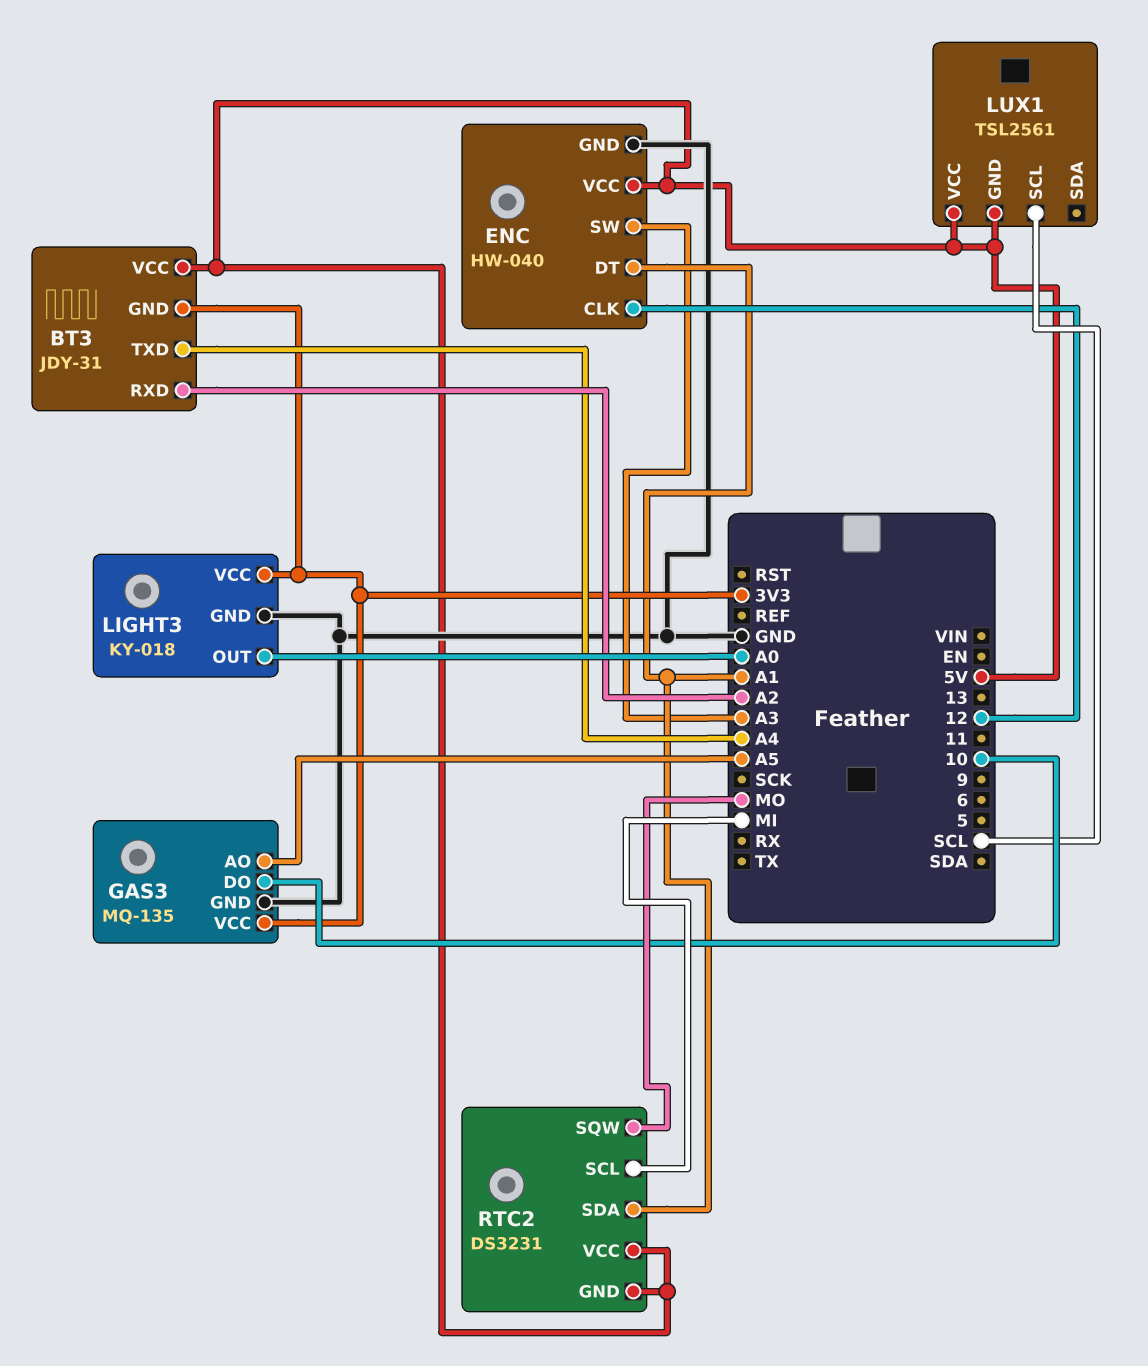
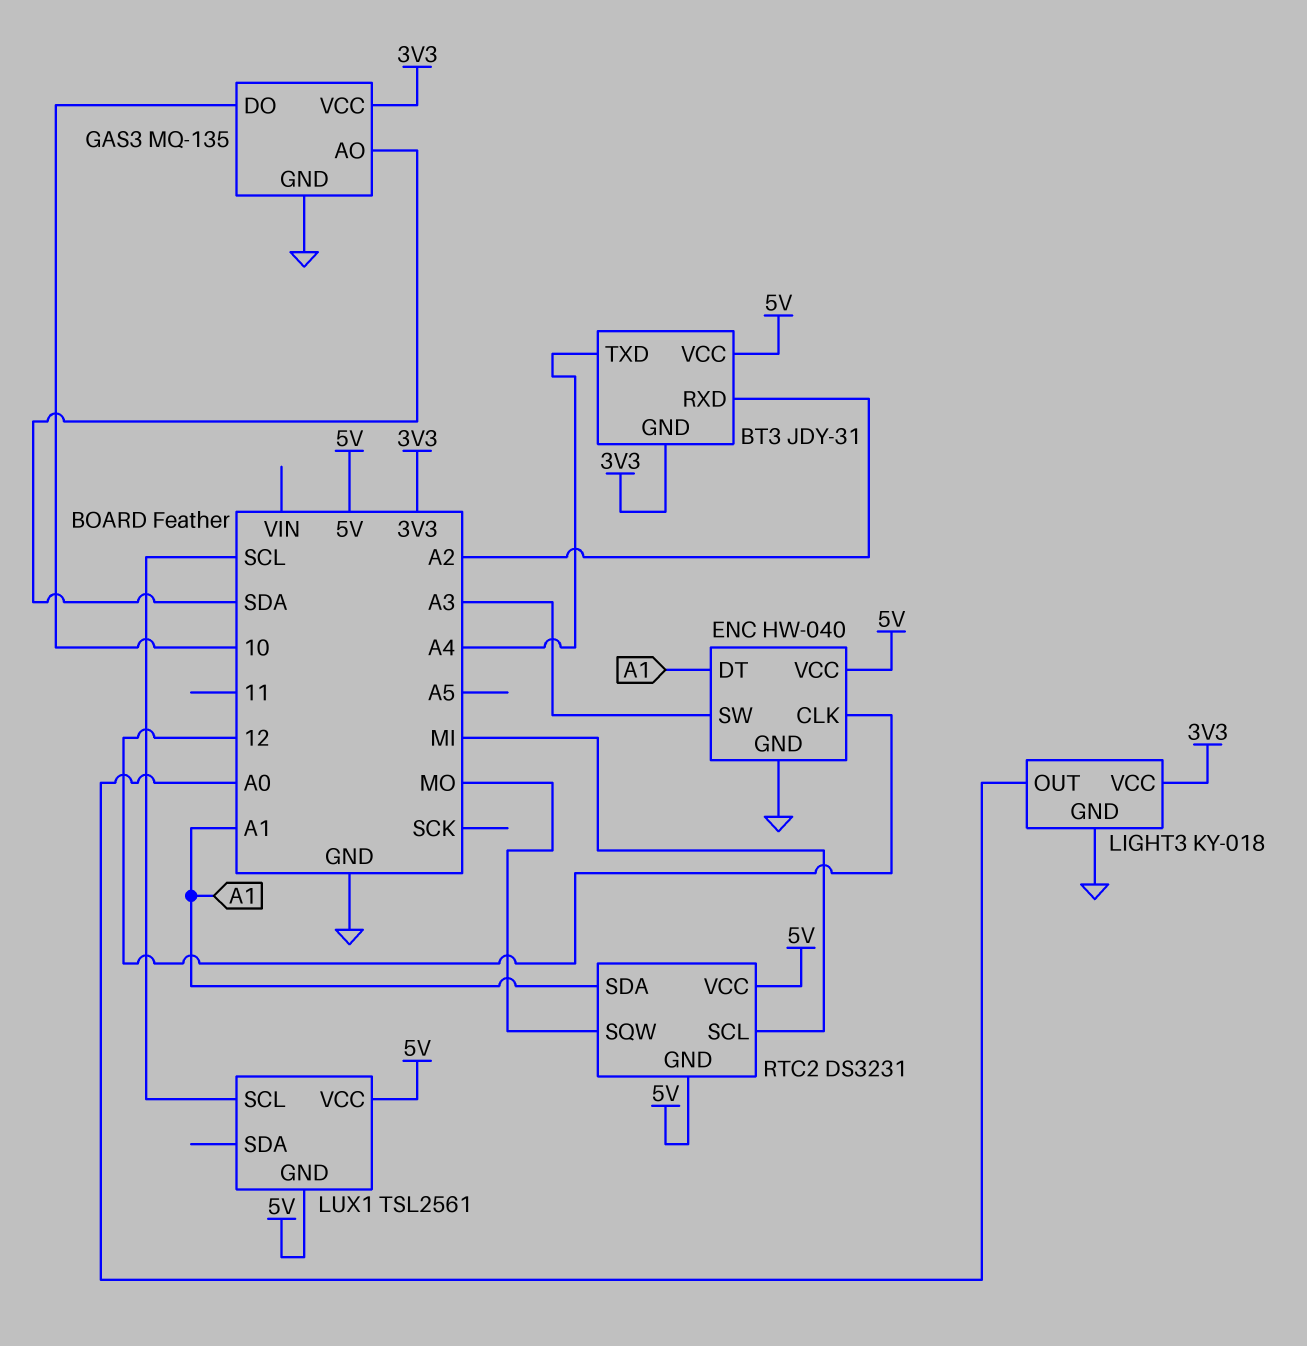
GAS3 pin AO: A5 -> SDA

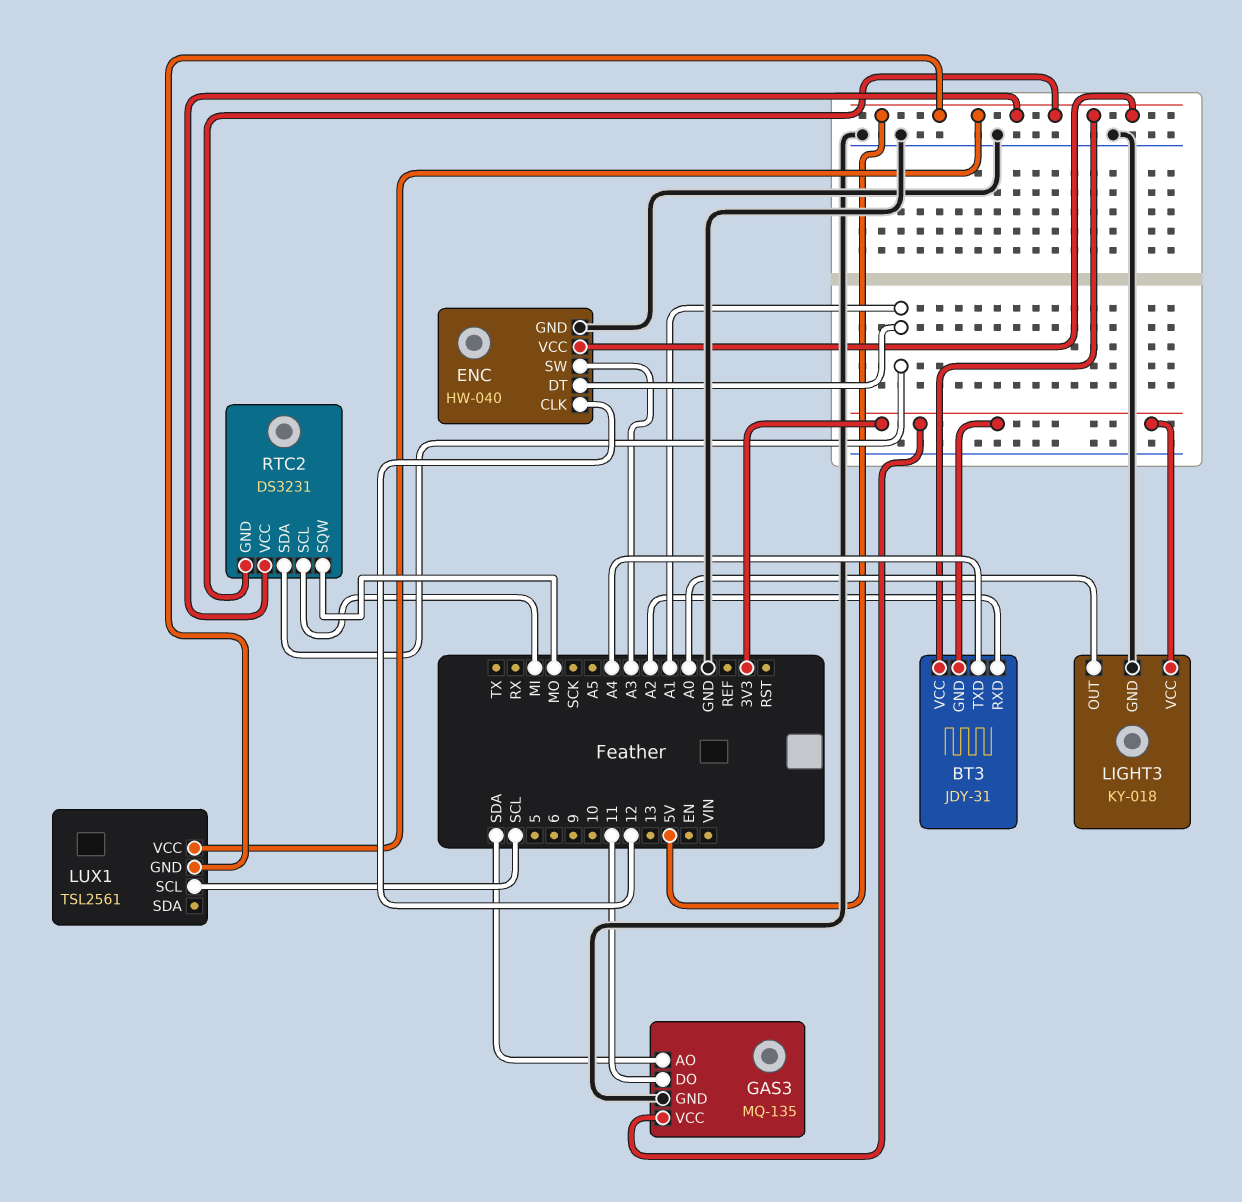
GAS3 pin DO: 10 -> 11

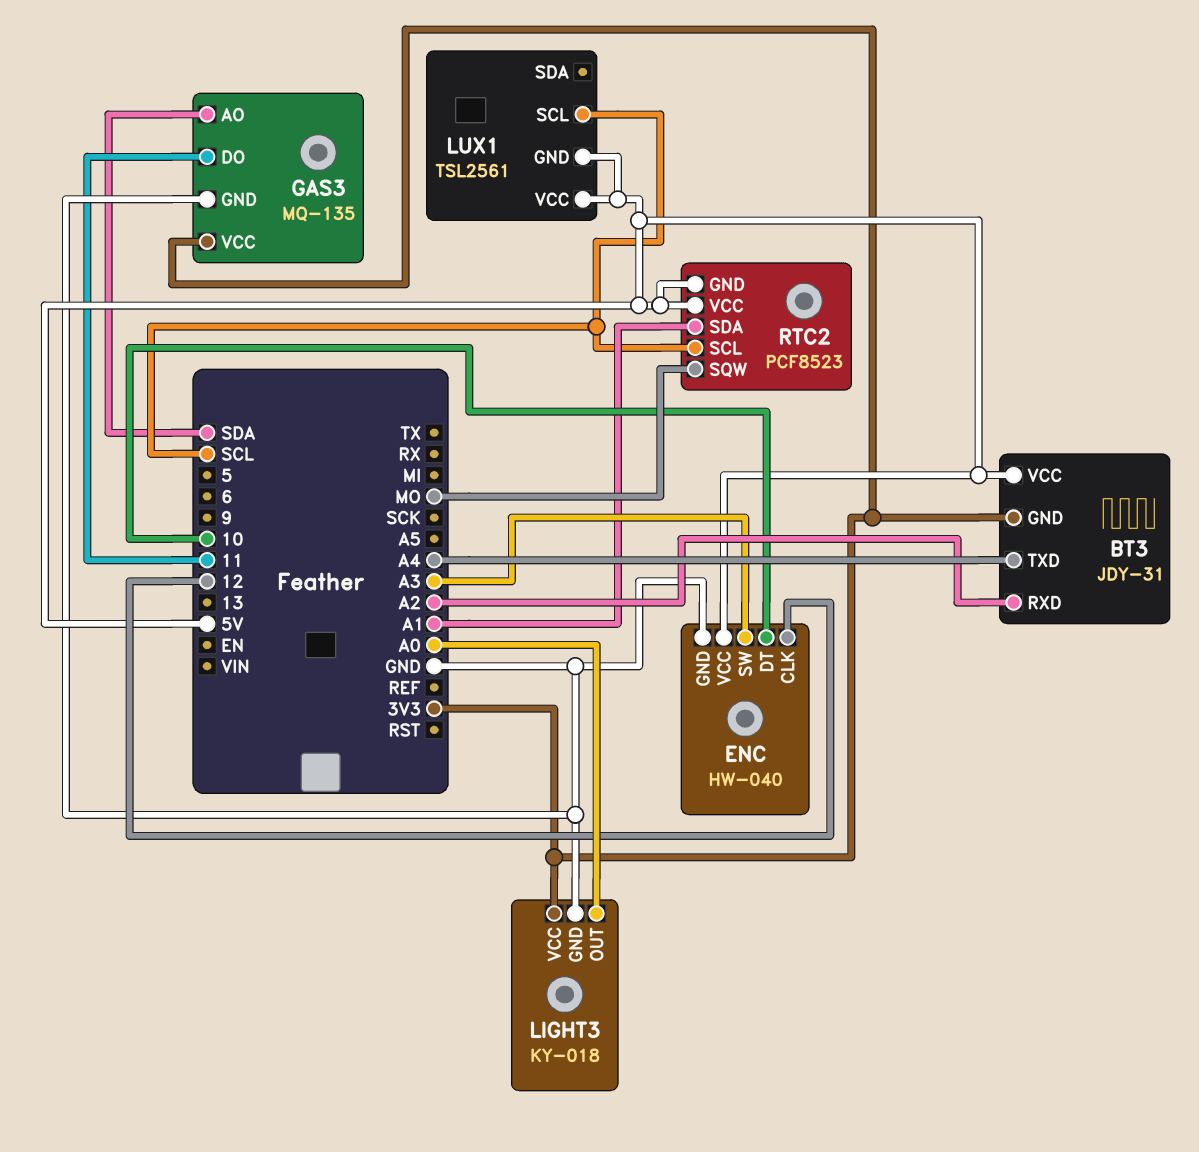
ENC pin DT: A1 -> 10
RTC2: DS3231 -> PCF8523
RTC2 pin SCL: MI -> SCL

